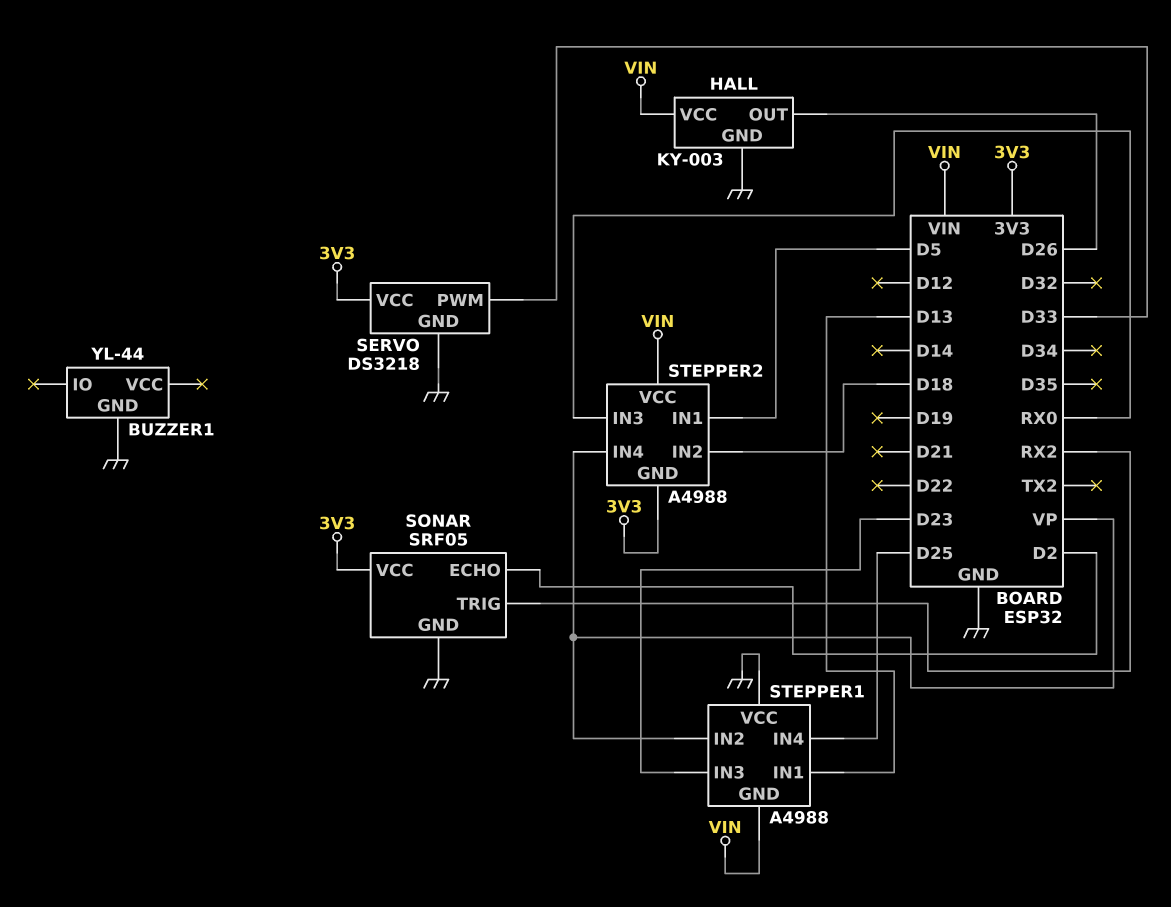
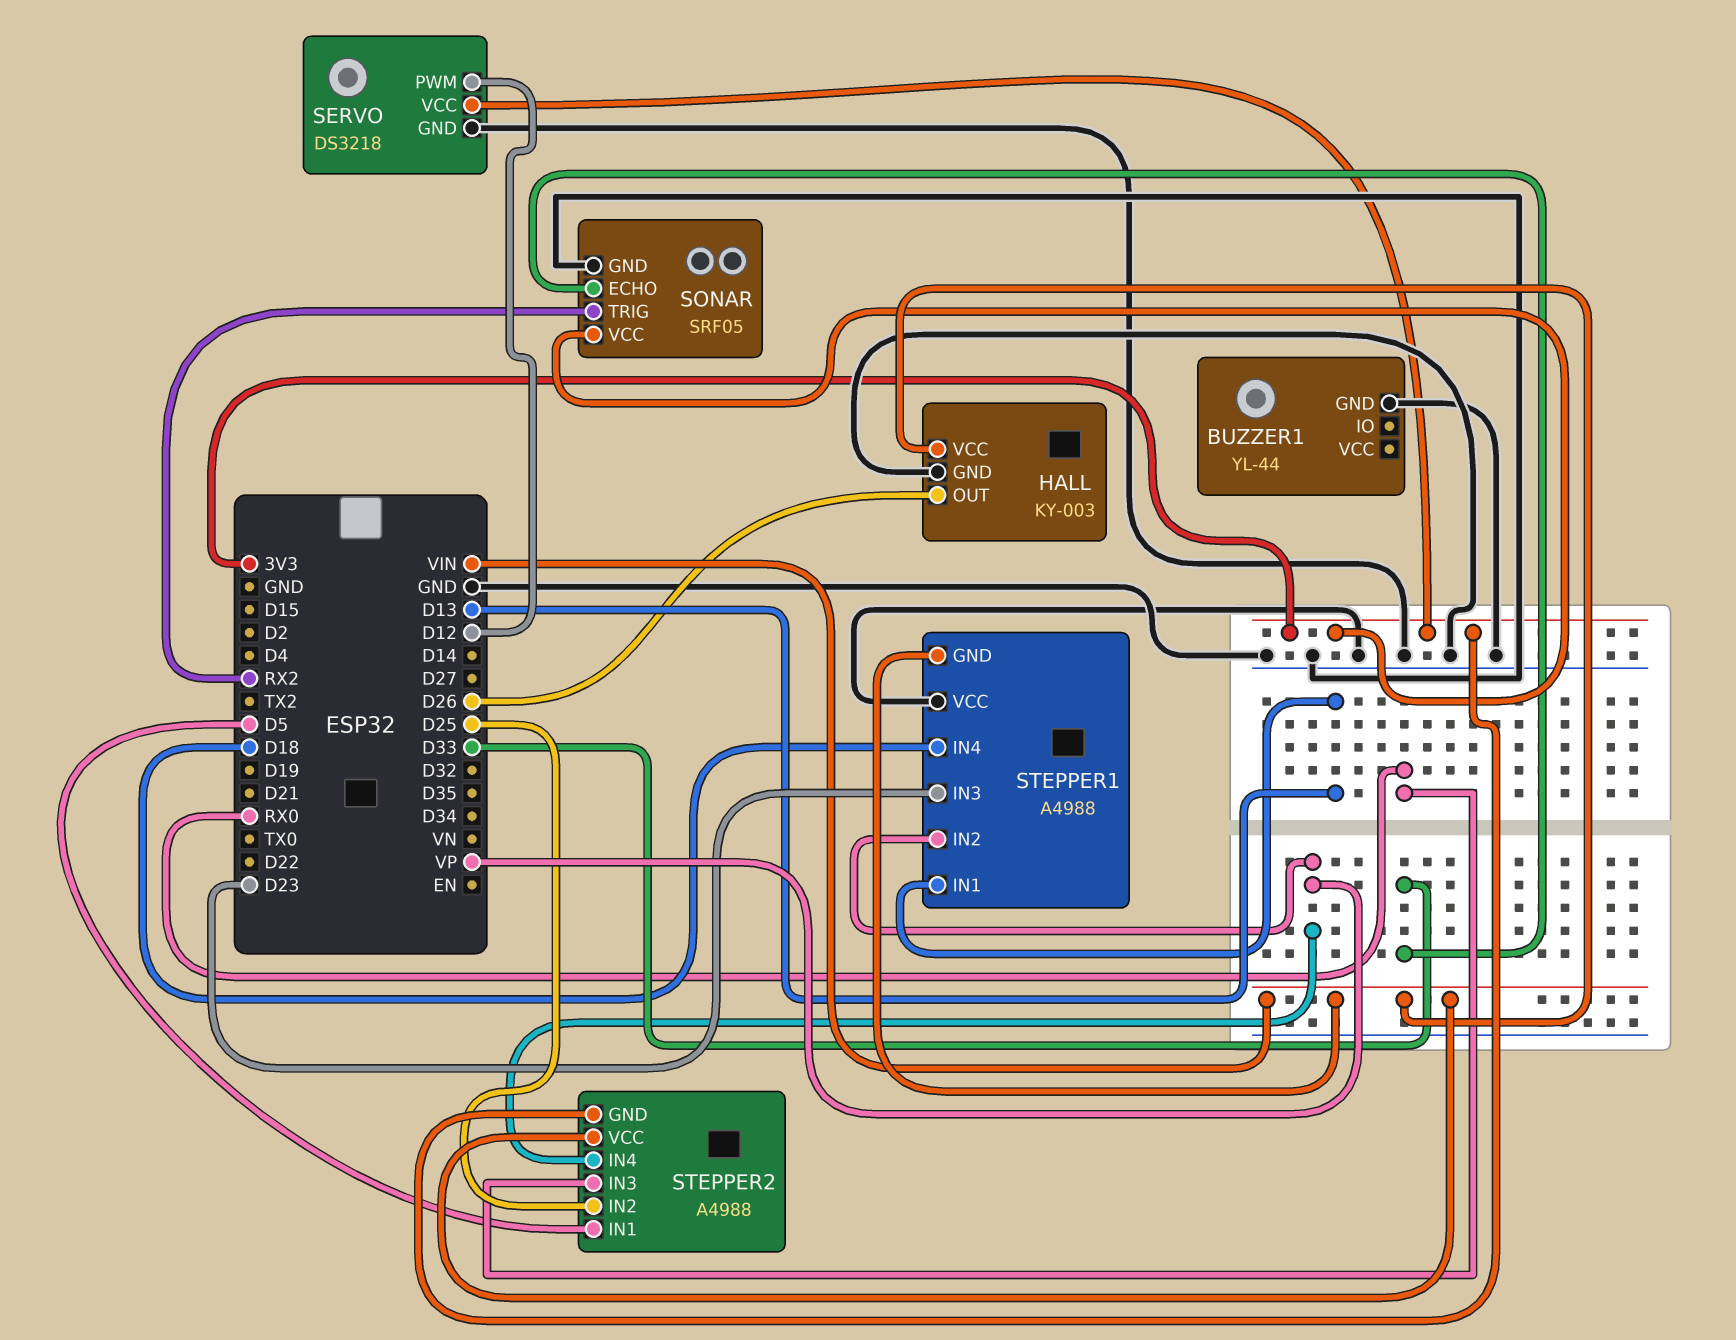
SERVO pin PWM: D33 -> D12
SONAR pin ECHO: D2 -> D33
STEPPER1 pin IN4: D25 -> D18
STEPPER2 pin IN2: D18 -> D25

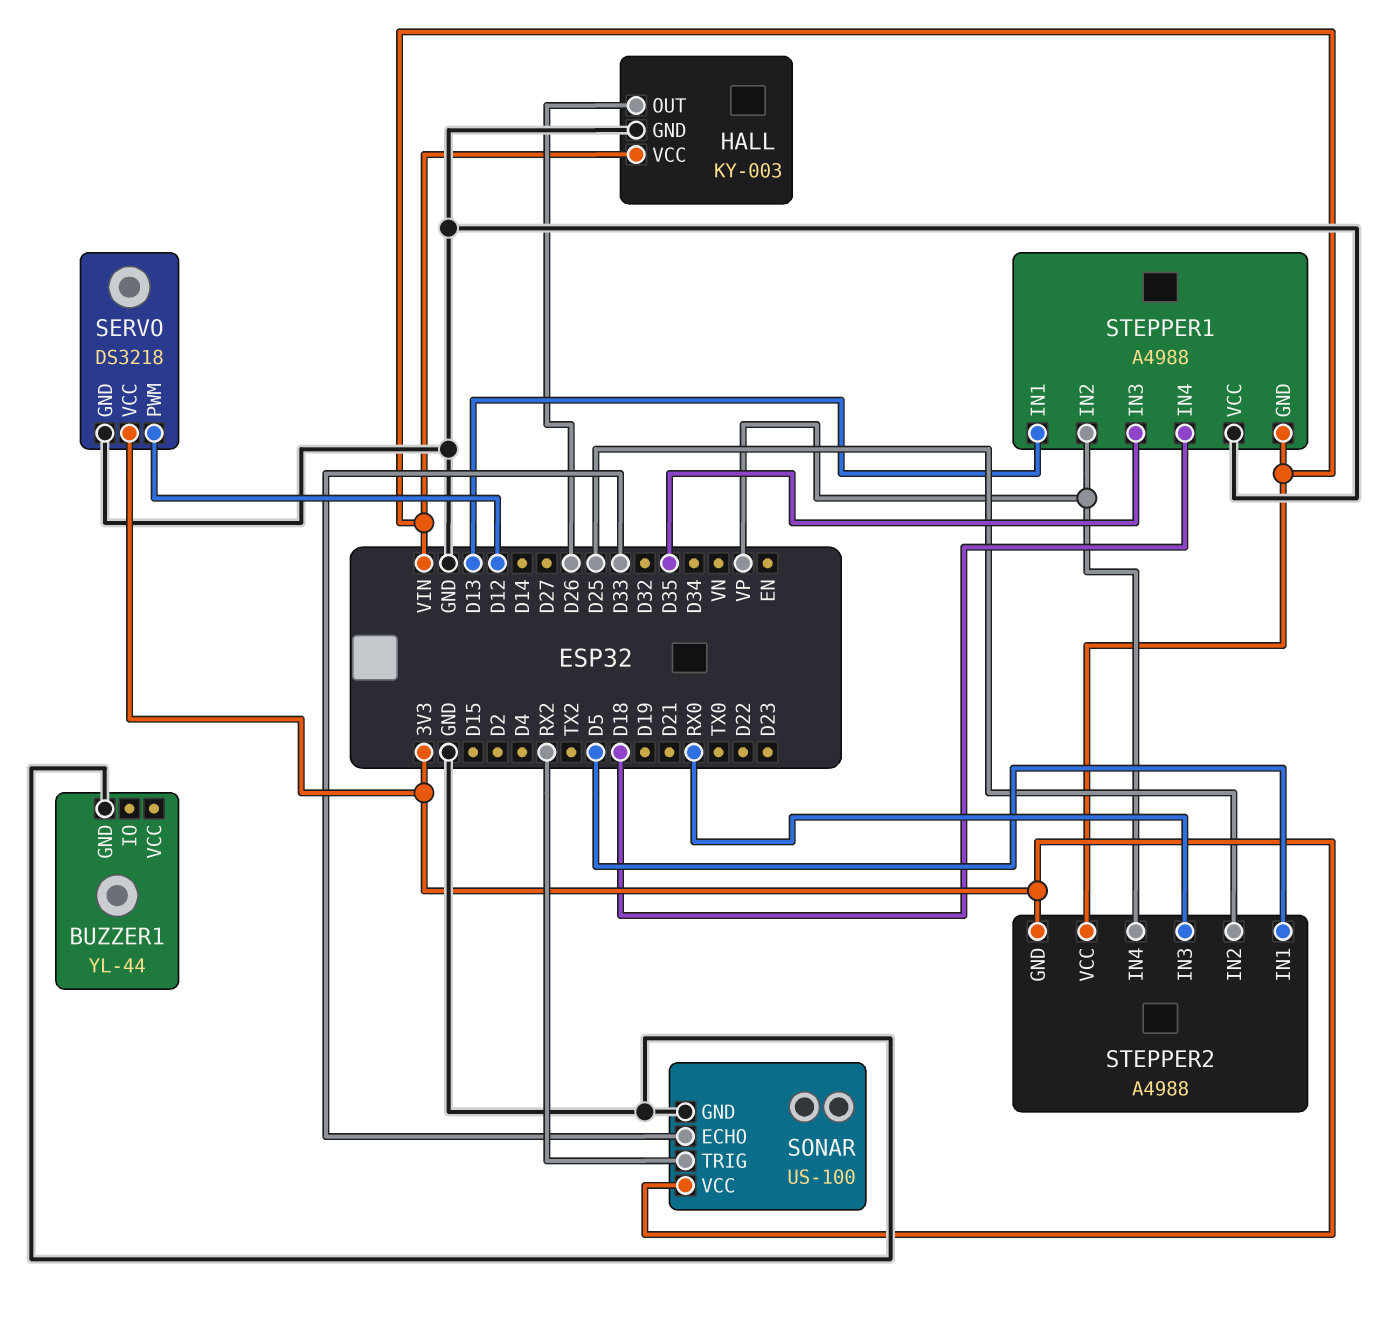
SONAR: SRF05 -> US-100
STEPPER1 pin IN3: D23 -> D35

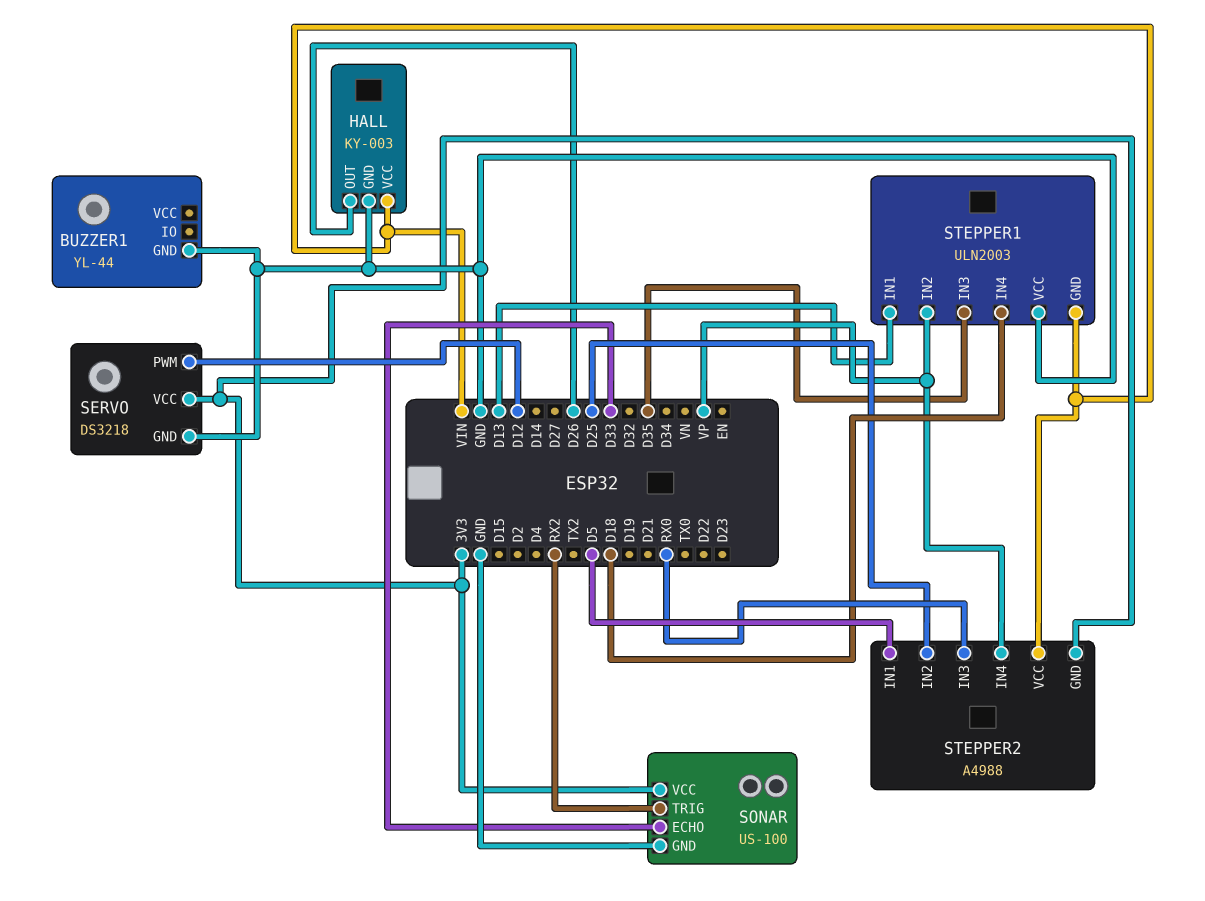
STEPPER1: A4988 -> ULN2003

